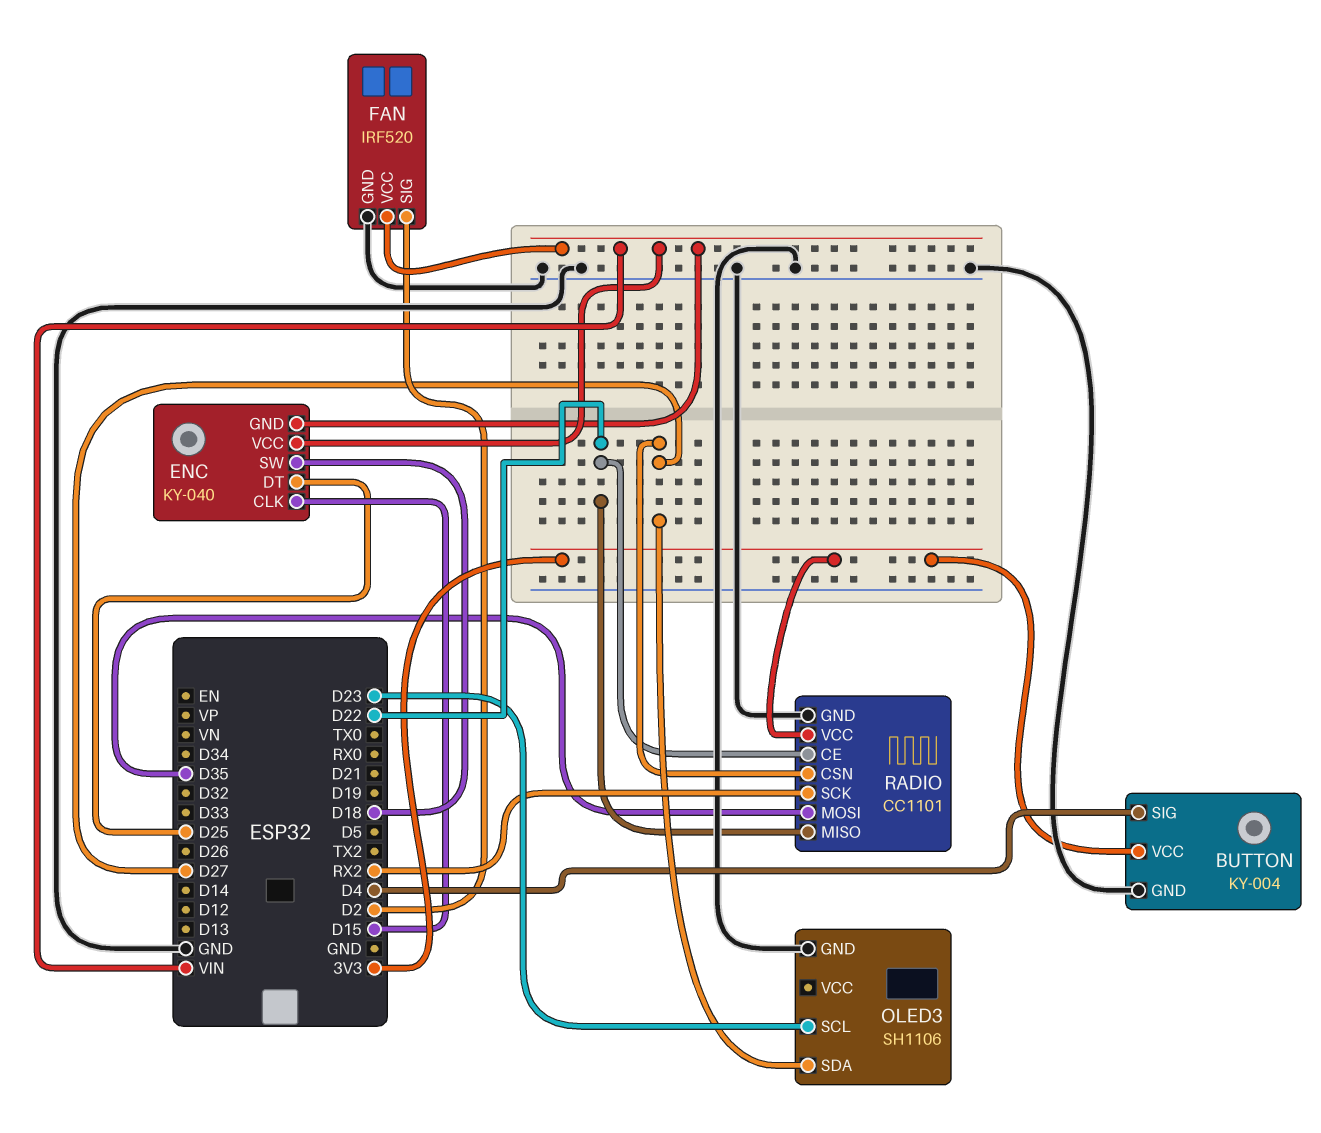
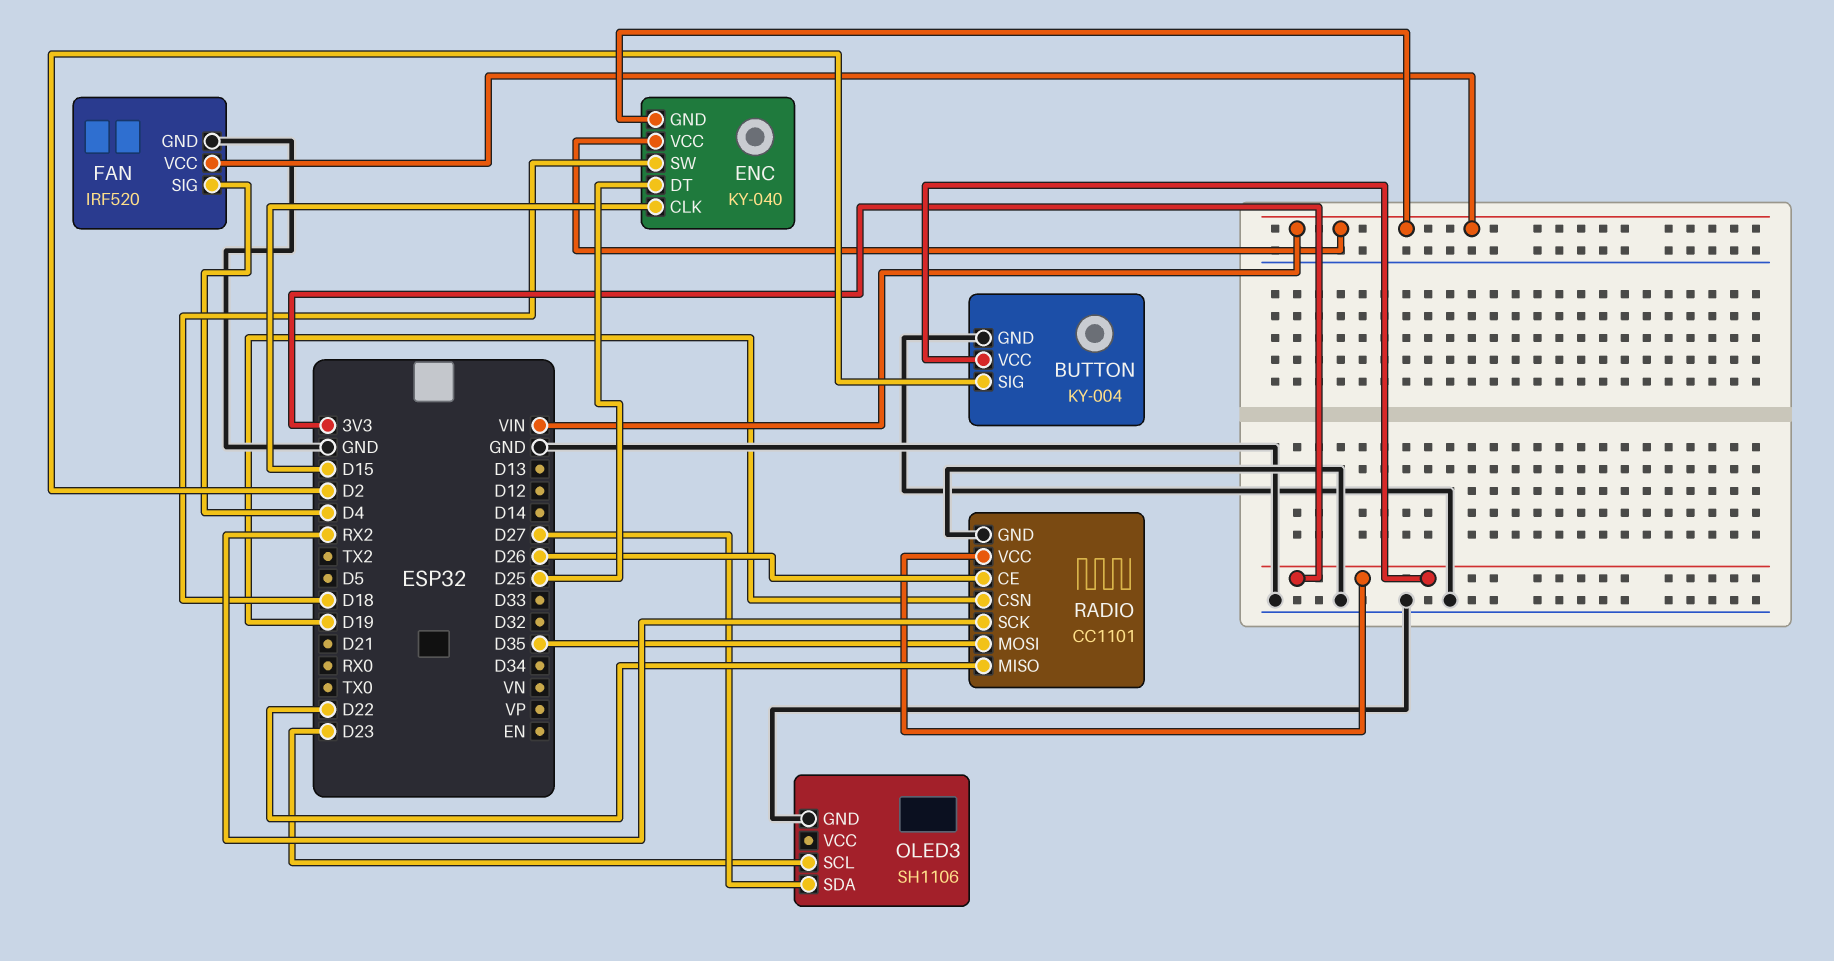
BUTTON pin SIG: D4 -> D2
FAN pin SIG: D2 -> D4
RADIO pin CE: D22 -> D26
RADIO pin CSN: D27 -> D19

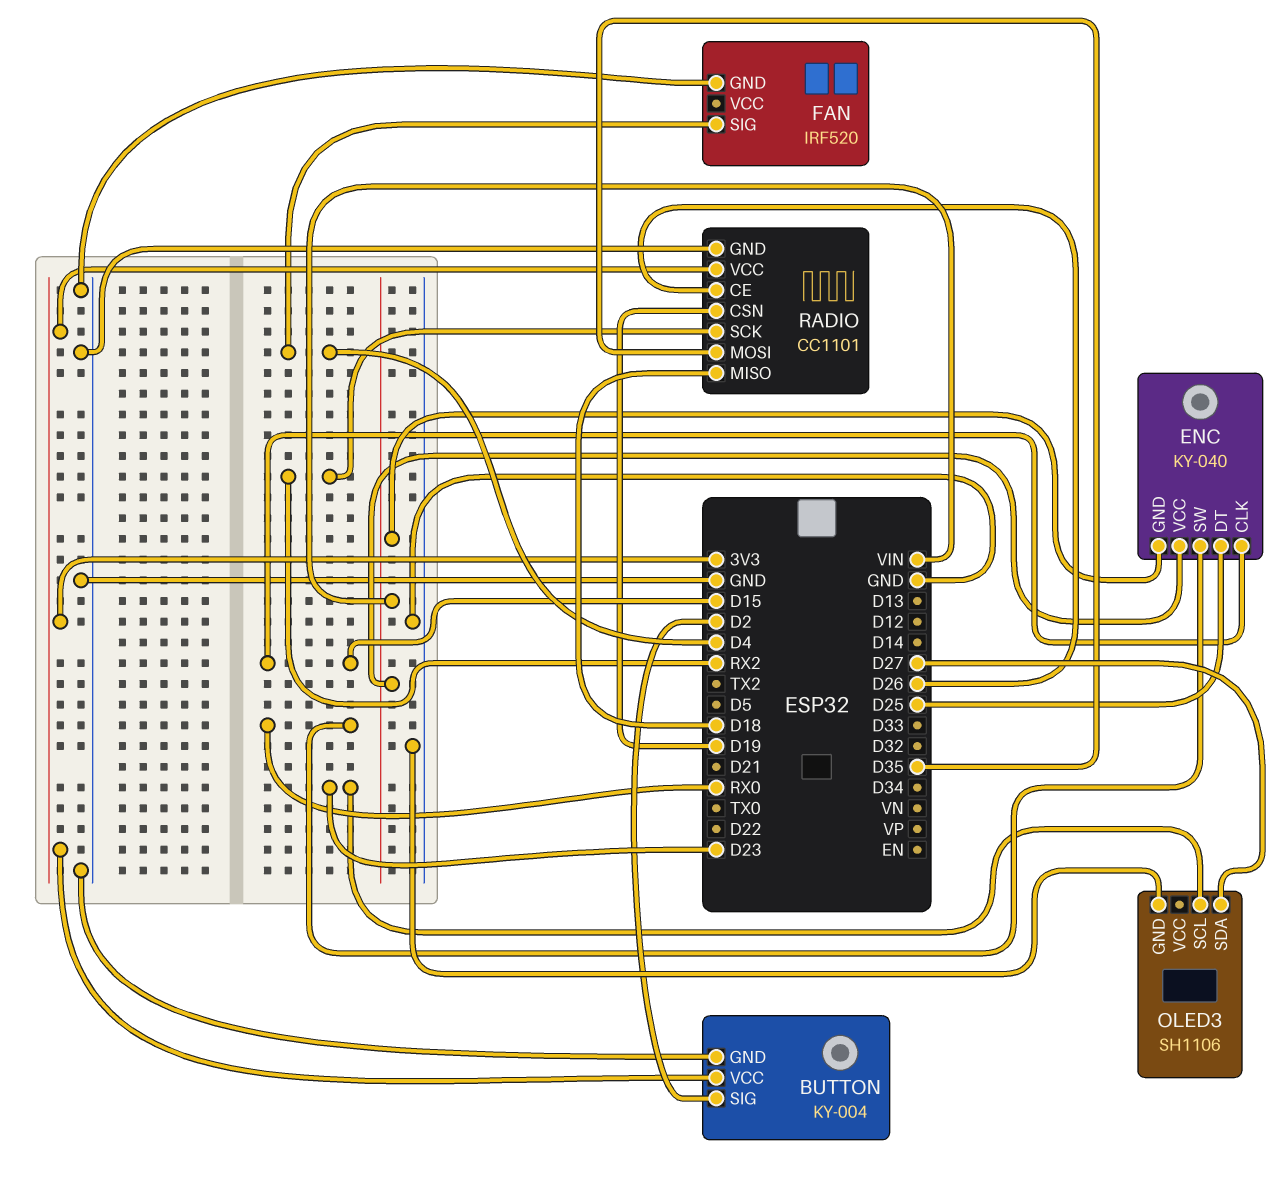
ENC pin SW: D18 -> RX0
FAN pin VCC: VIN -> none
RADIO pin MISO: D22 -> D18

